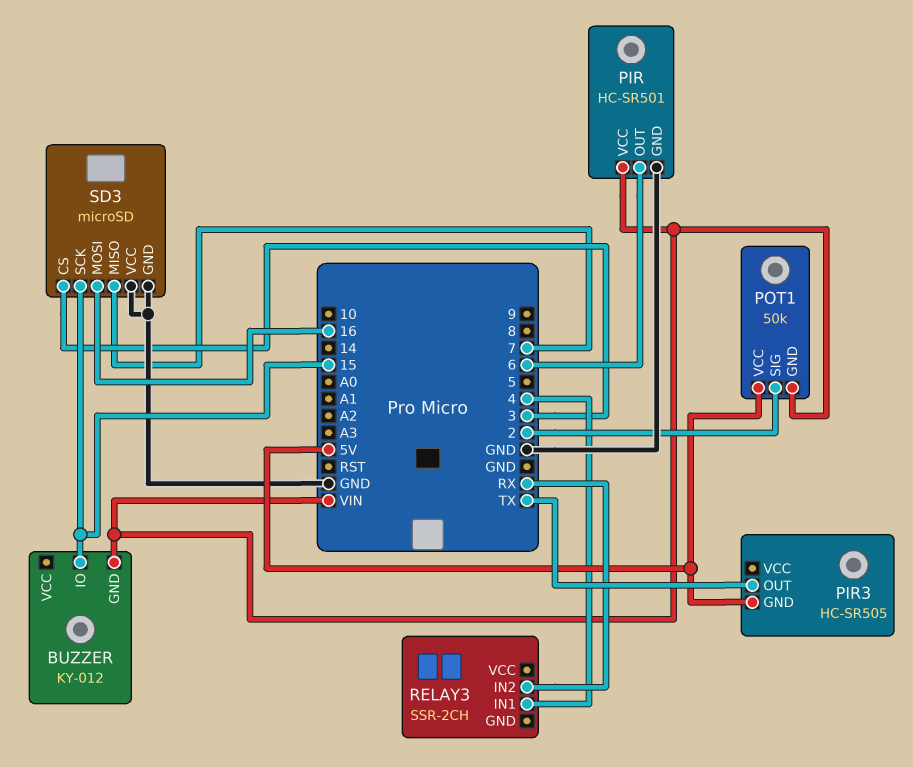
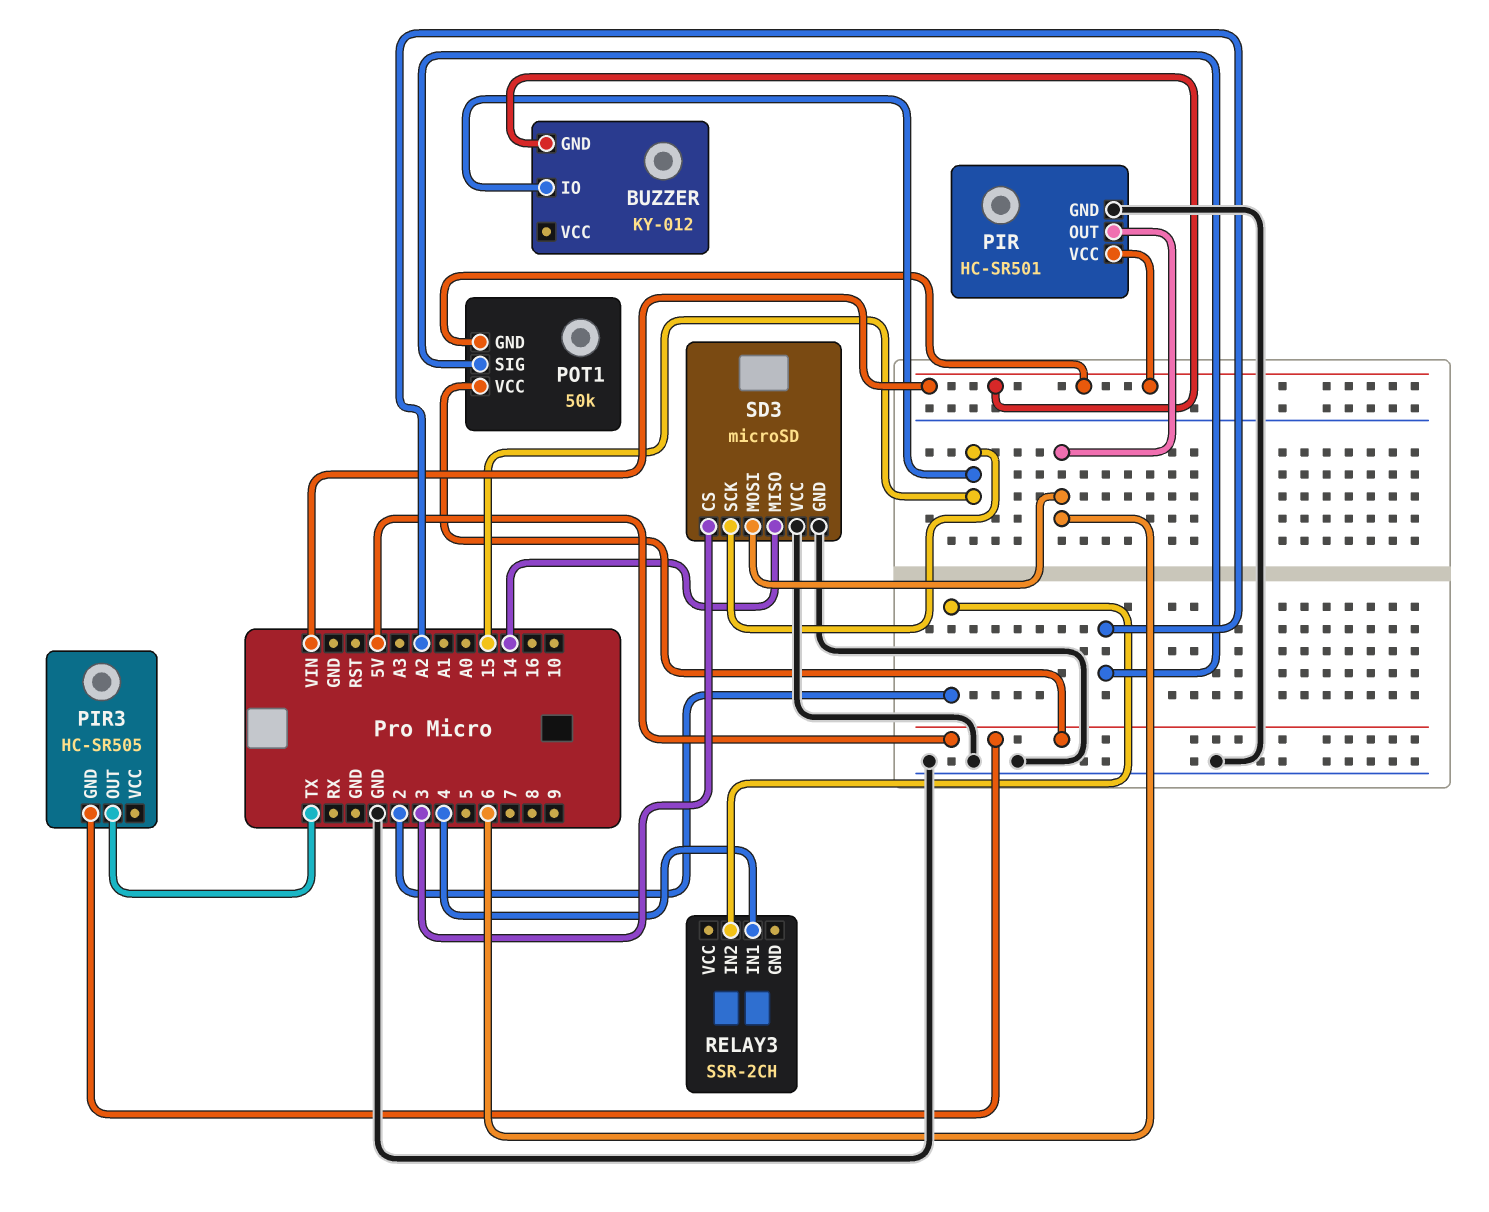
POT1 pin SIG: 2 -> A2
RELAY3 pin IN2: RX -> 2
SD3 pin MISO: 7 -> 14
SD3 pin MOSI: 16 -> 6

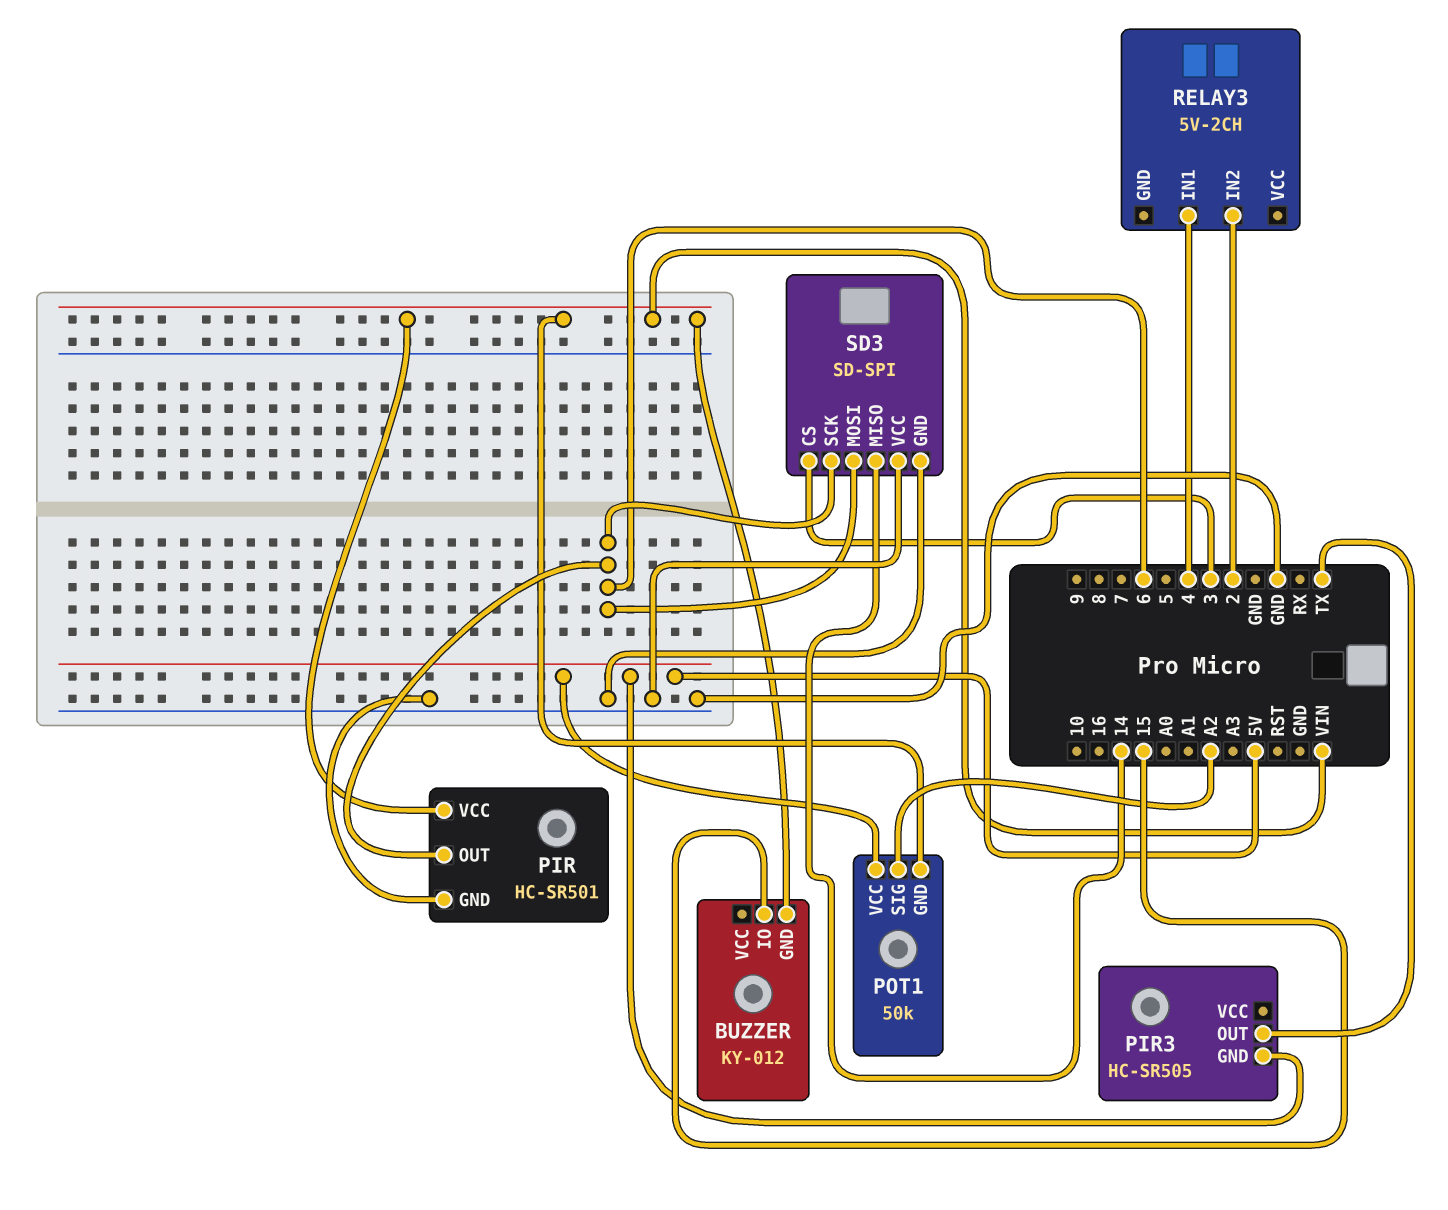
RELAY3: SSR-2CH -> 5V-2CH
SD3: microSD -> SD-SPI
SD3 pin SCK: 15 -> 6

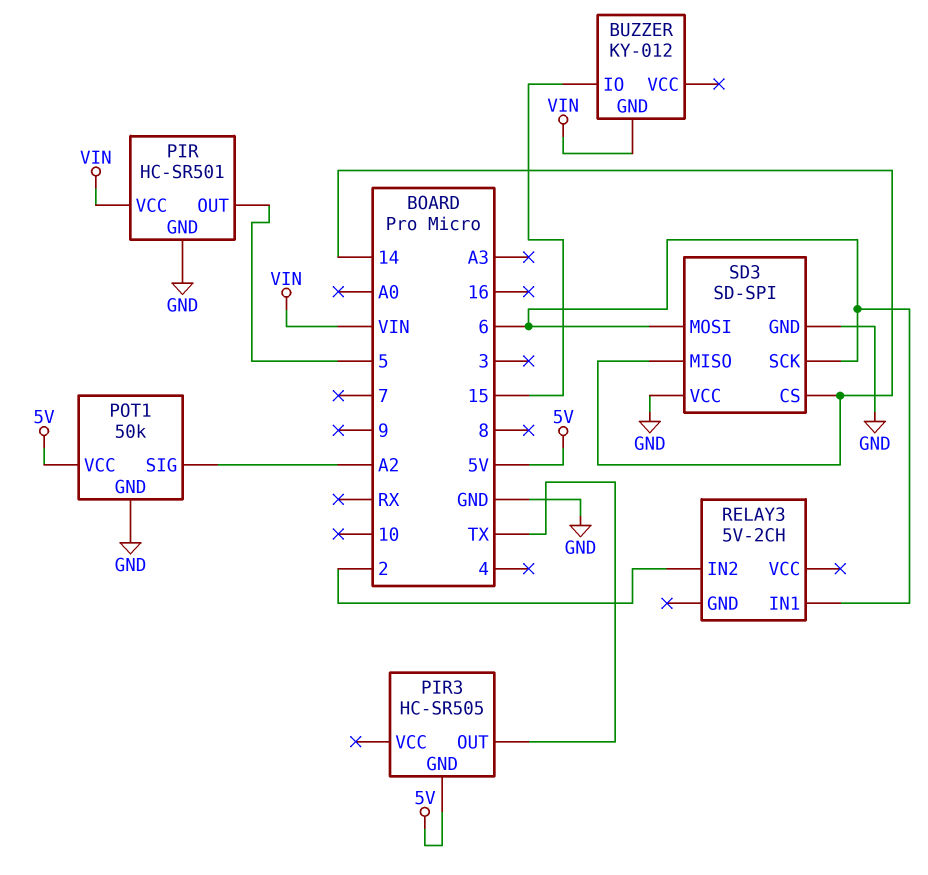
PIR pin OUT: 6 -> 5
POT1 pin GND: VIN -> GND
RELAY3 pin IN1: 4 -> 6
SD3 pin CS: 3 -> 14

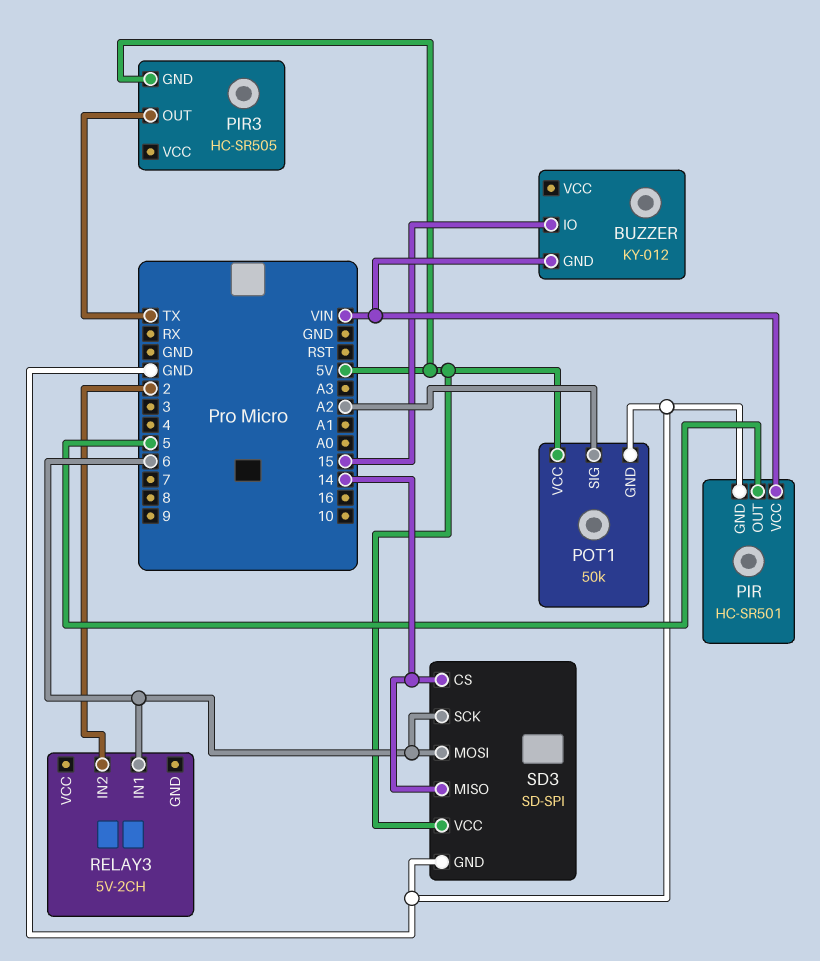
SD3 pin VCC: GND -> 5V

